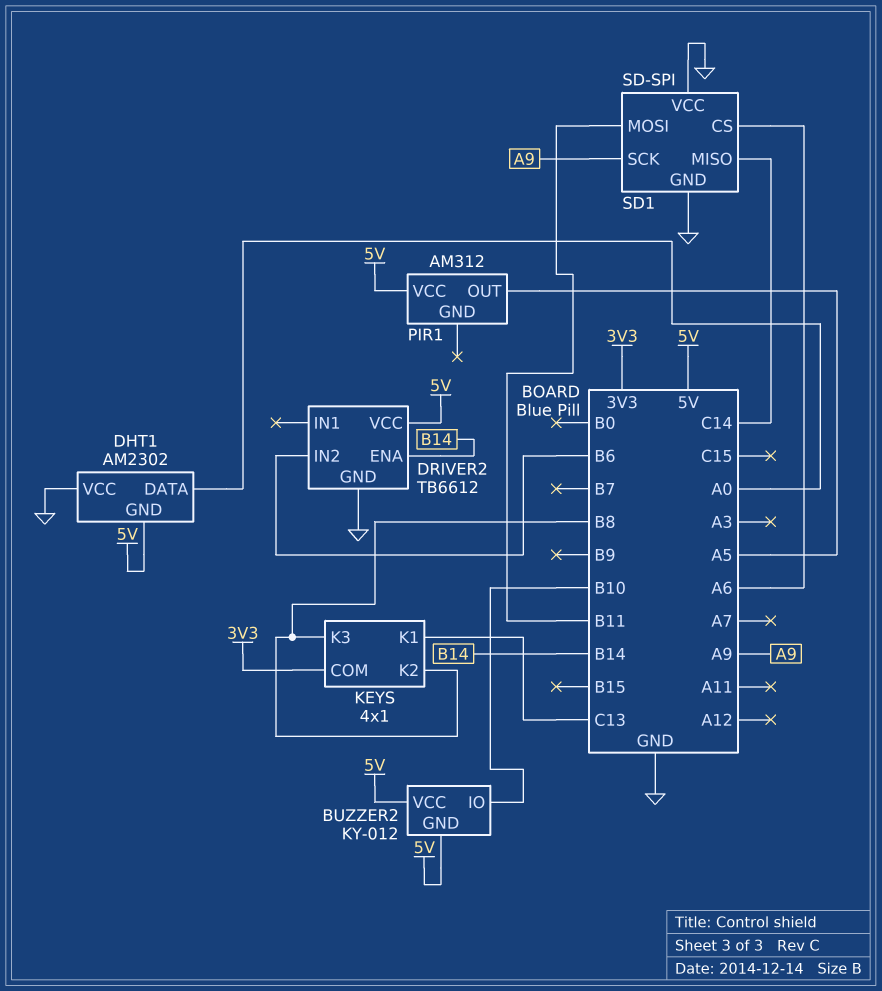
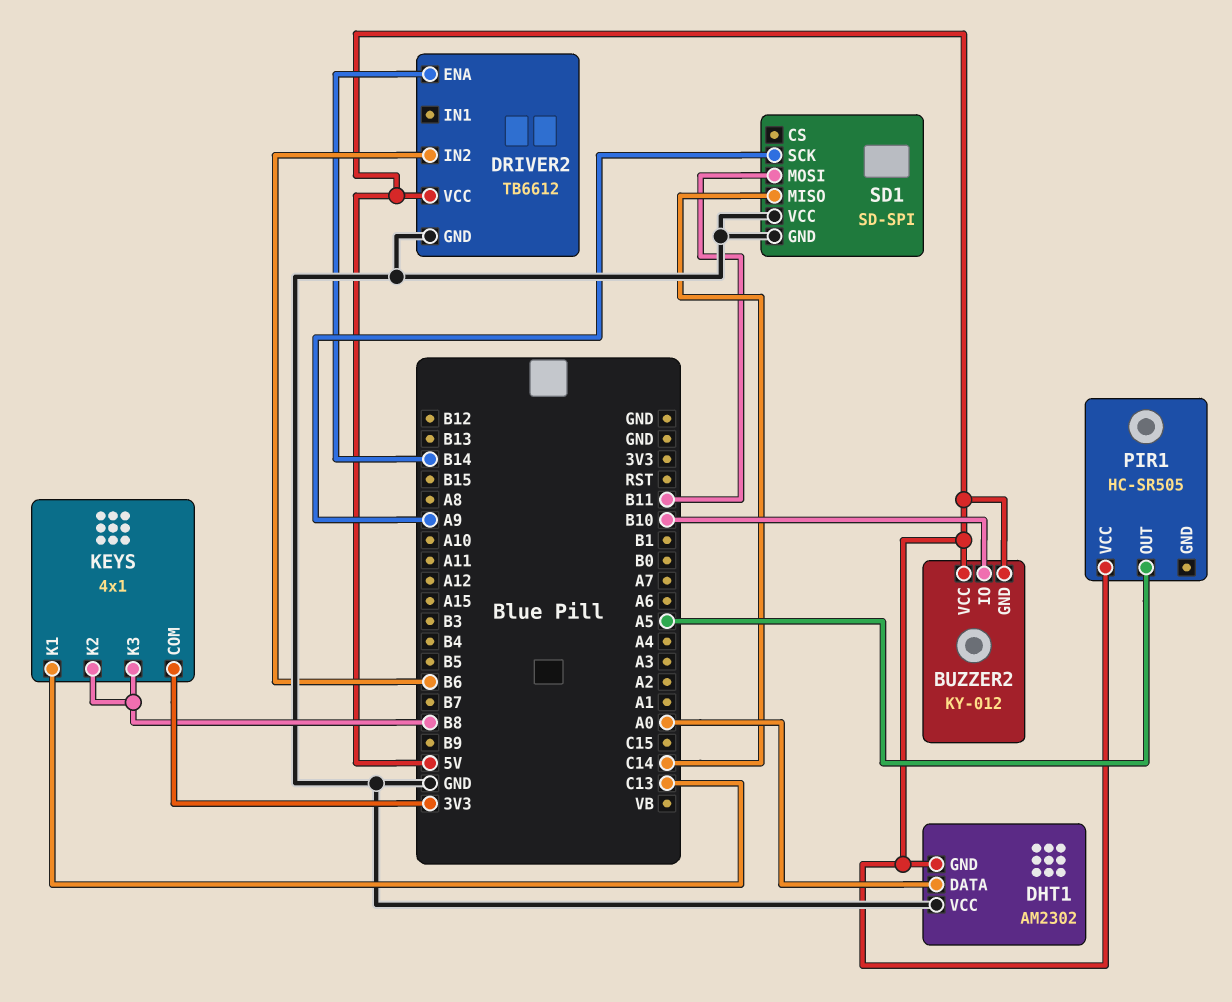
PIR1: AM312 -> HC-SR505
SD1 pin CS: A6 -> none

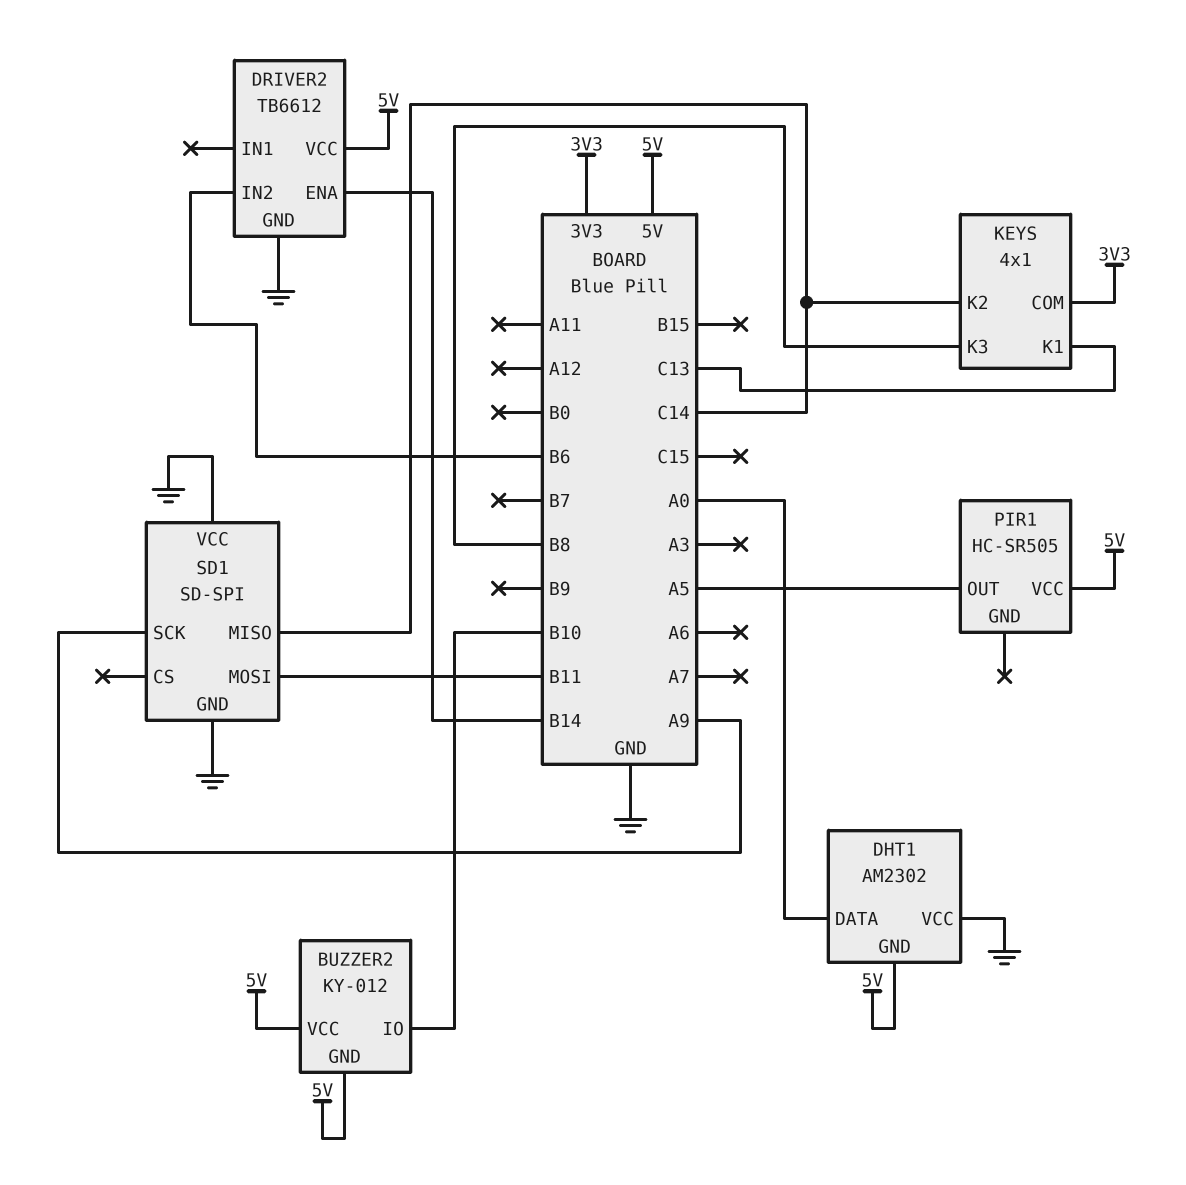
KEYS pin K2: B8 -> C14

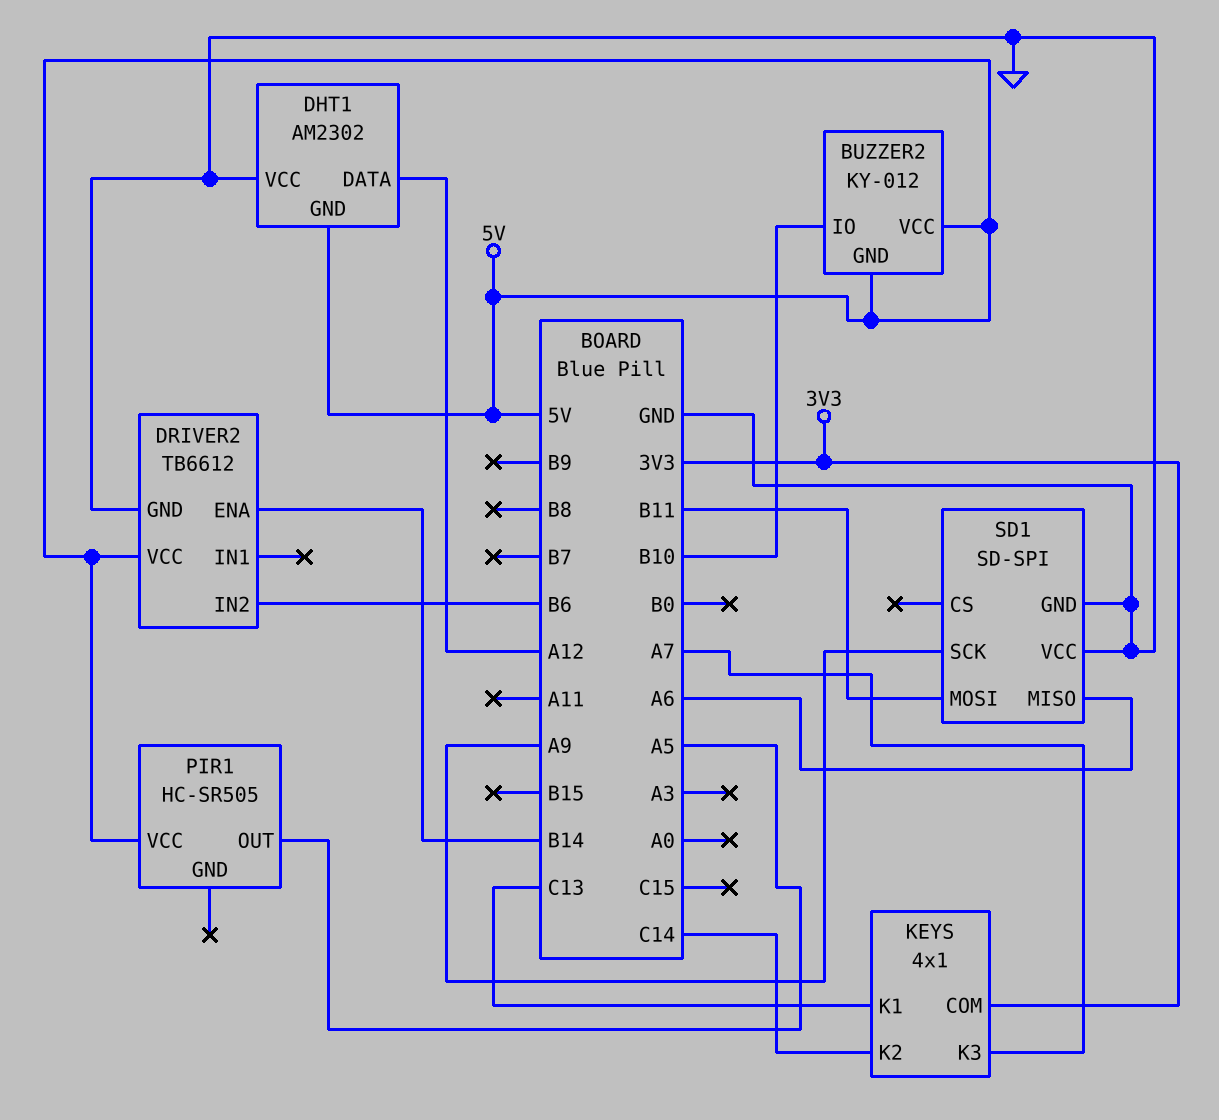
DHT1 pin DATA: A0 -> A12
KEYS pin K3: B8 -> A7
SD1 pin MISO: C14 -> A6

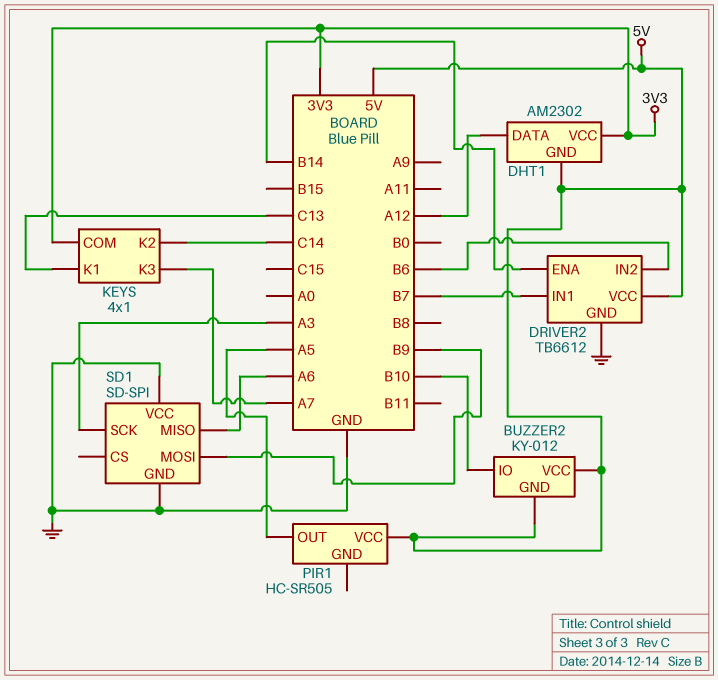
DHT1 pin VCC: GND -> 3V3
DRIVER2 pin IN1: none -> B7
SD1 pin MOSI: B11 -> B9
SD1 pin SCK: A9 -> A3

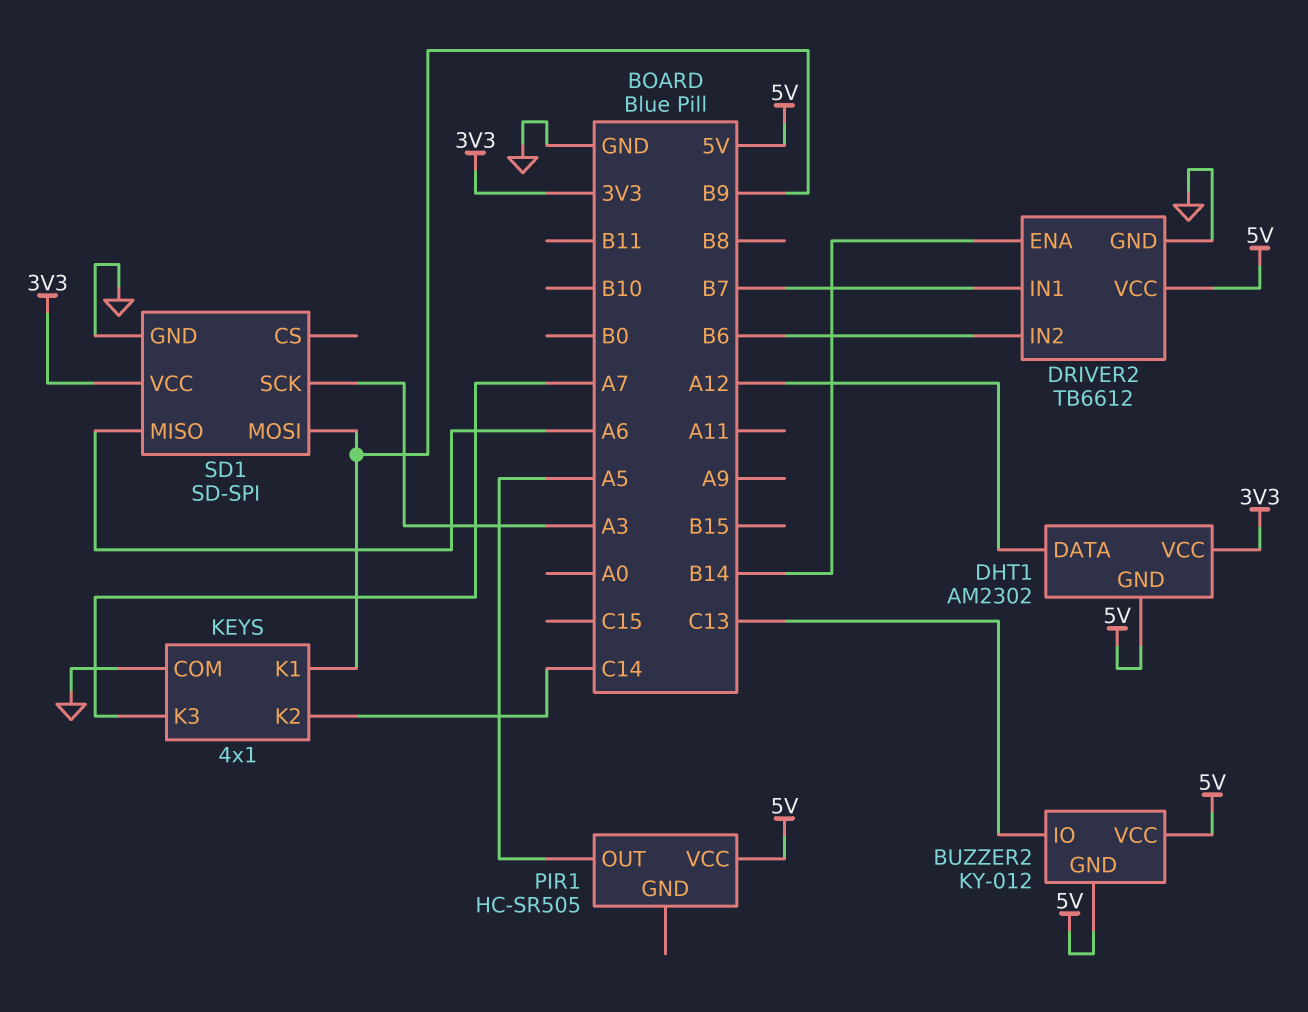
BUZZER2 pin IO: B10 -> C13
KEYS pin COM: 3V3 -> GND
KEYS pin K1: C13 -> B9
SD1 pin VCC: GND -> 3V3

